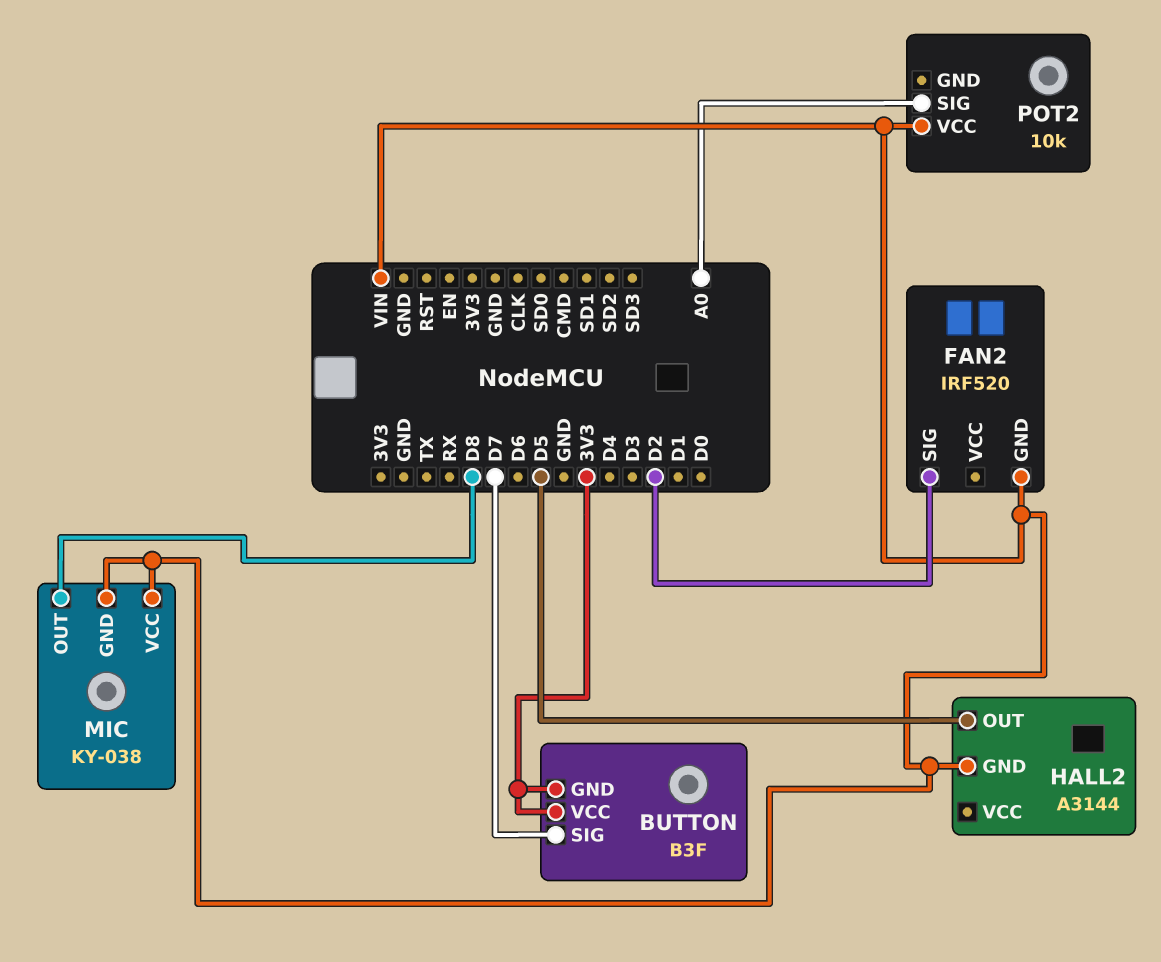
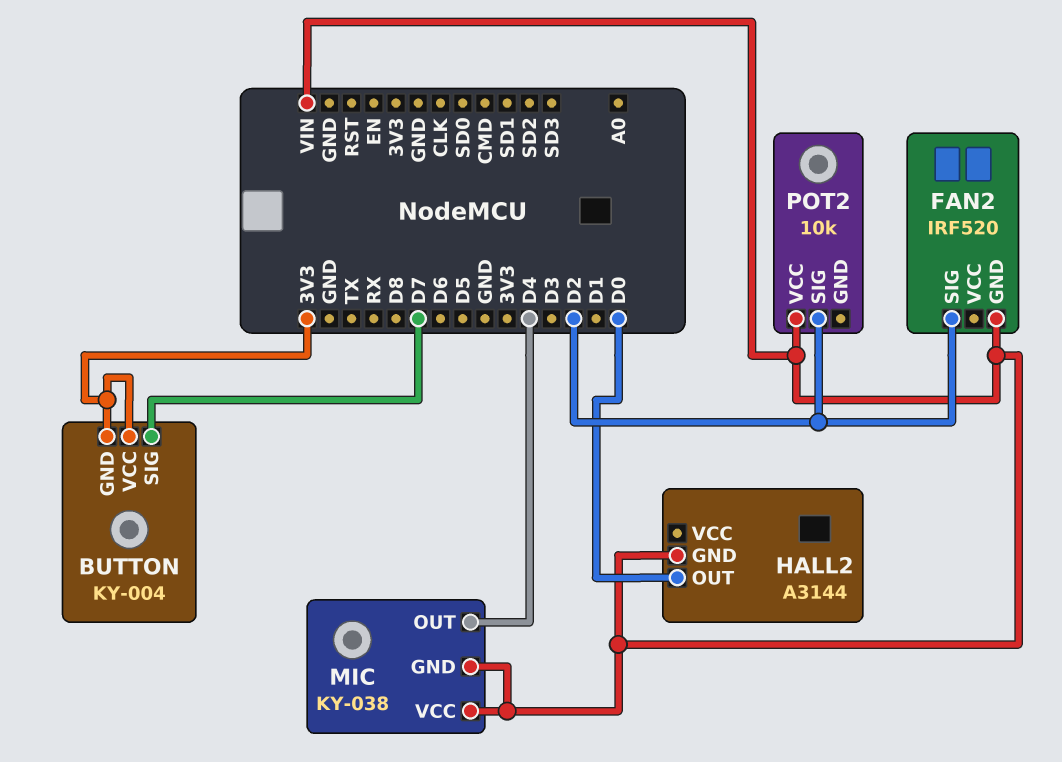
BUTTON: B3F -> KY-004
HALL2 pin OUT: D5 -> D0
MIC pin OUT: D8 -> D4
POT2 pin SIG: A0 -> D2

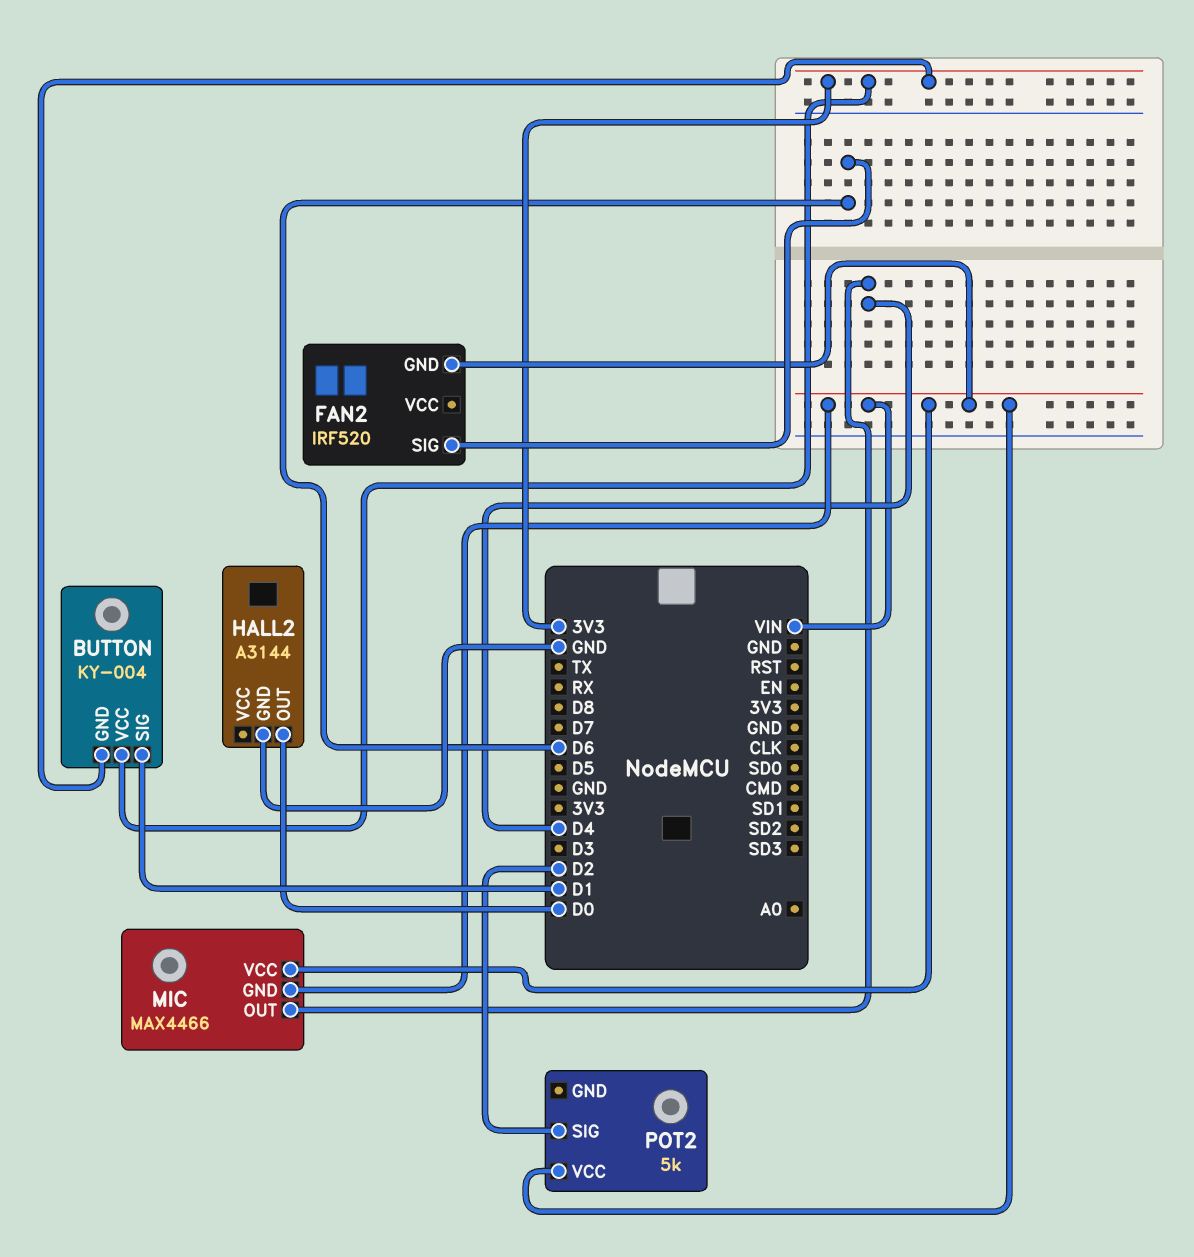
BUTTON pin SIG: D7 -> D1
FAN2 pin SIG: D2 -> D6
HALL2 pin GND: VIN -> GND
MIC: KY-038 -> MAX4466
POT2: 10k -> 5k

